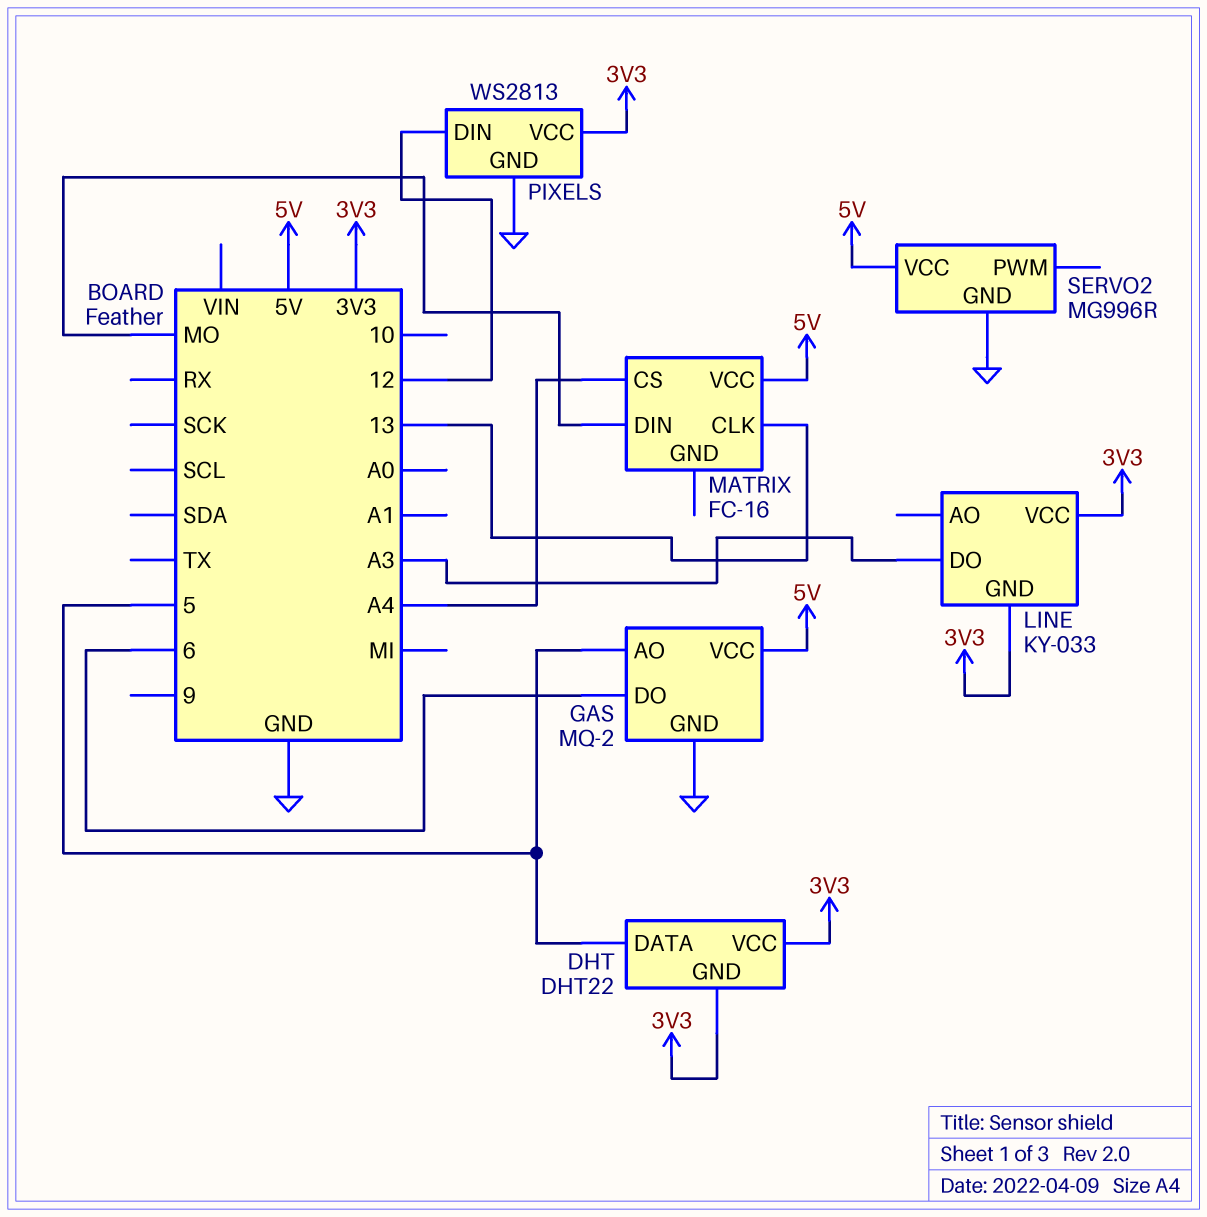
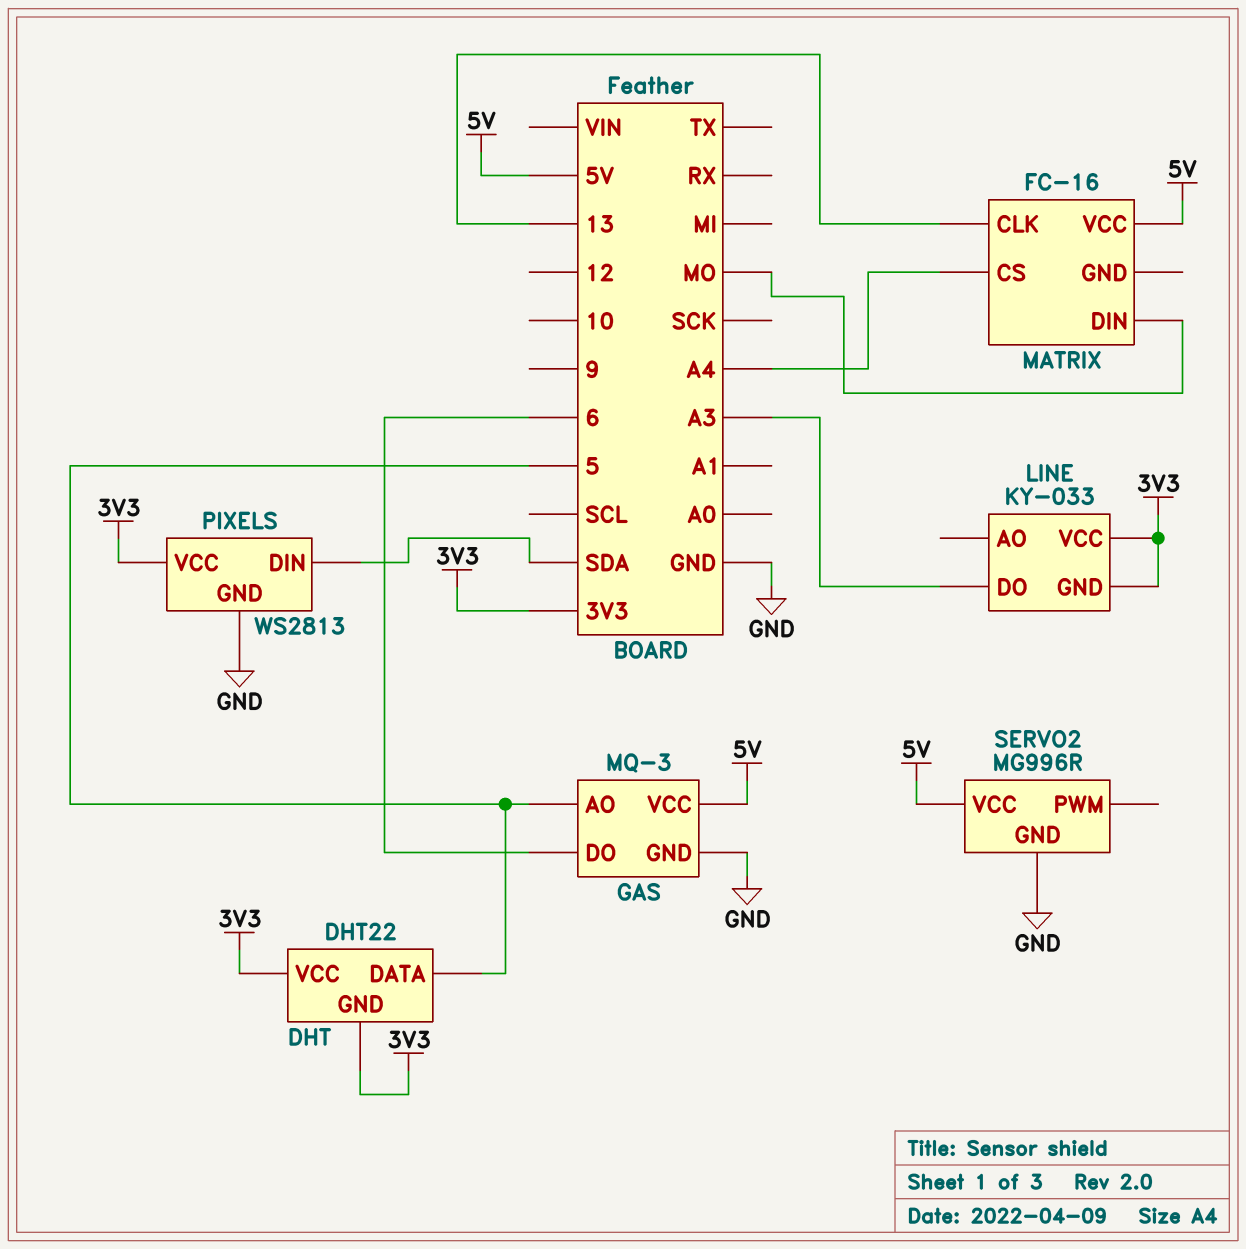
GAS: MQ-2 -> MQ-3
PIXELS pin DIN: 12 -> SDA

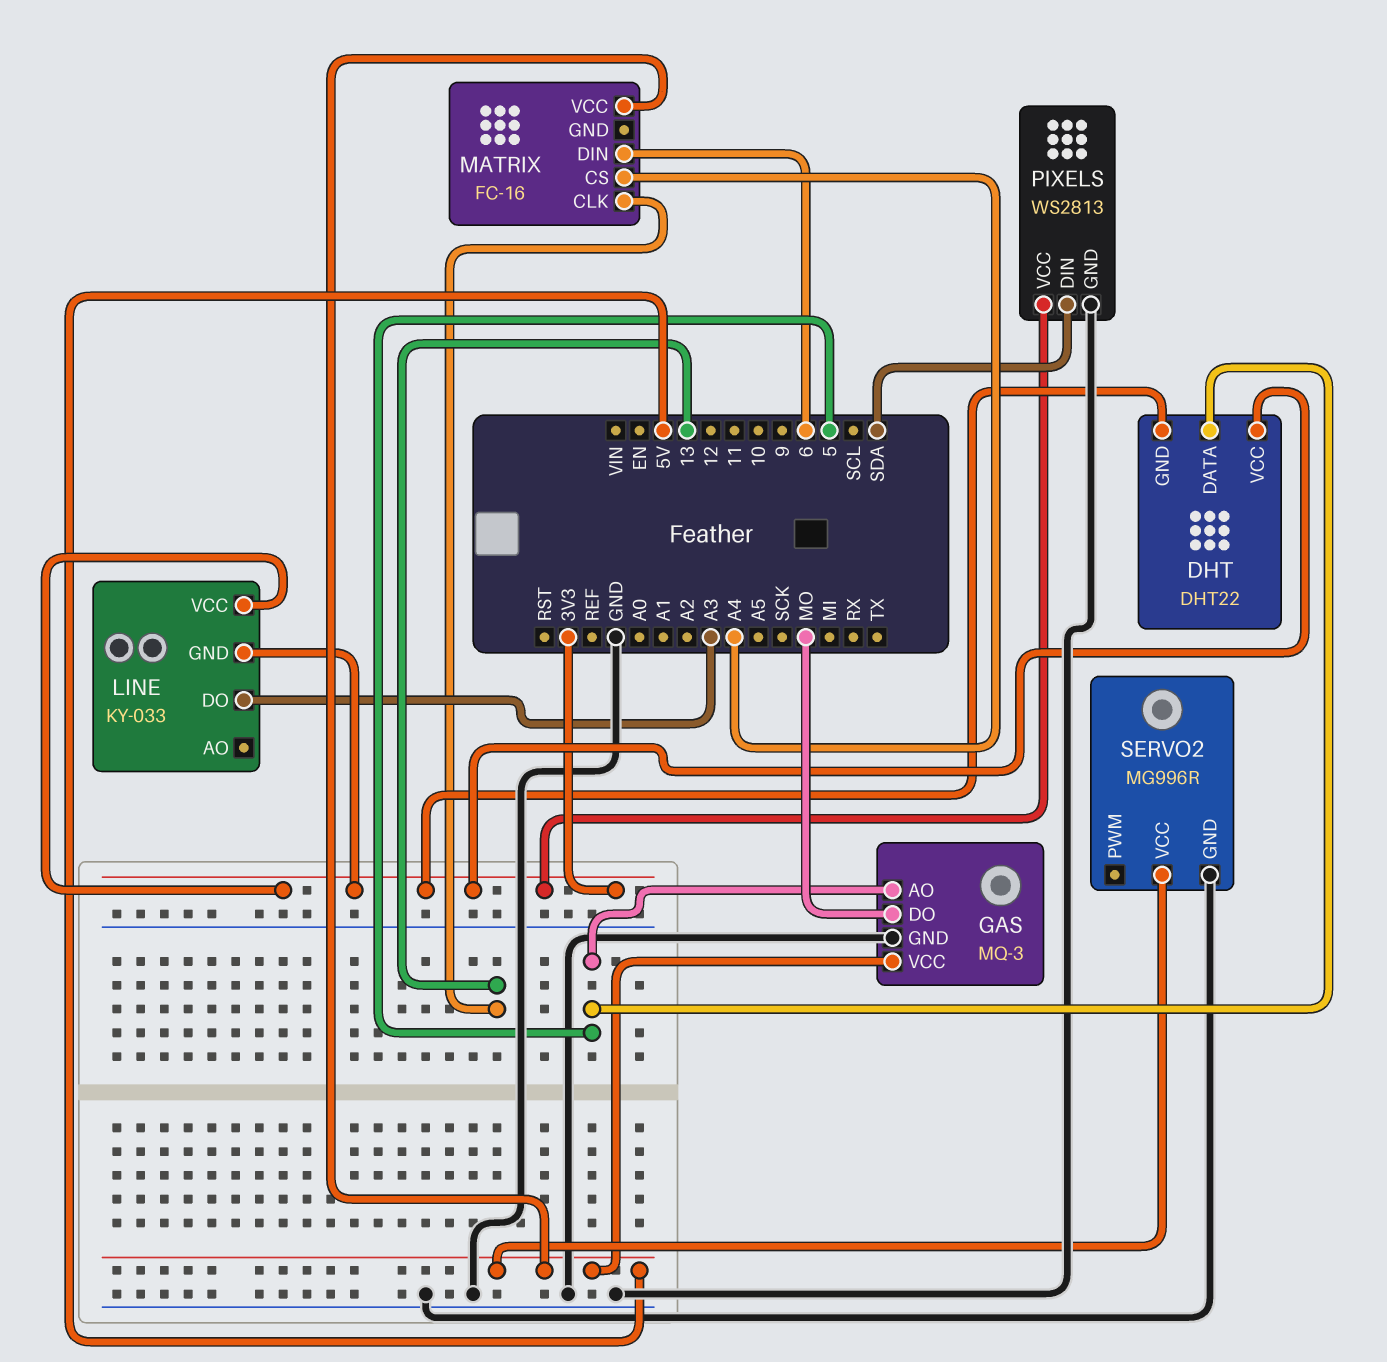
GAS pin DO: 6 -> MO
MATRIX pin DIN: MO -> 6

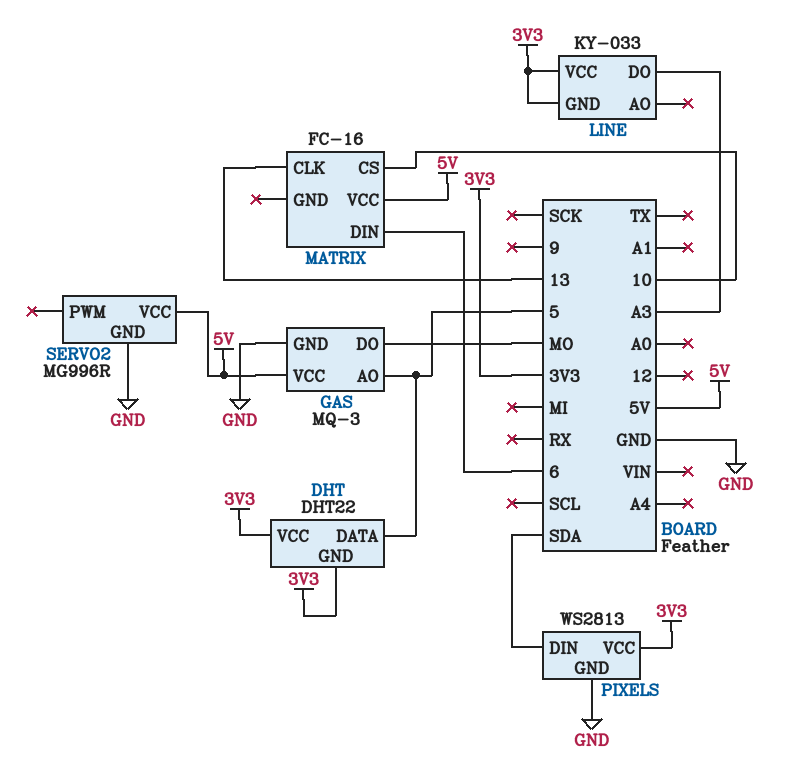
MATRIX pin CS: A4 -> 10

